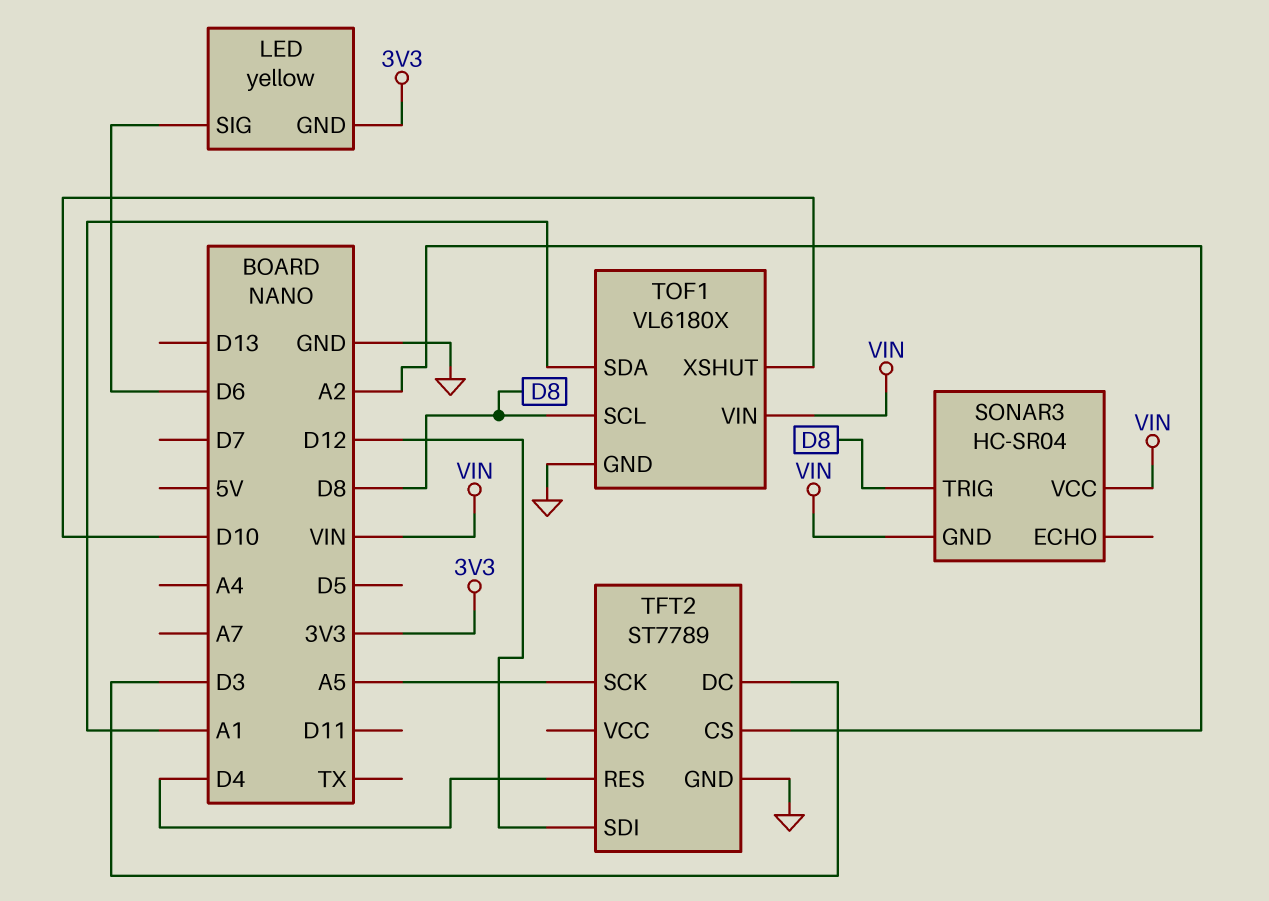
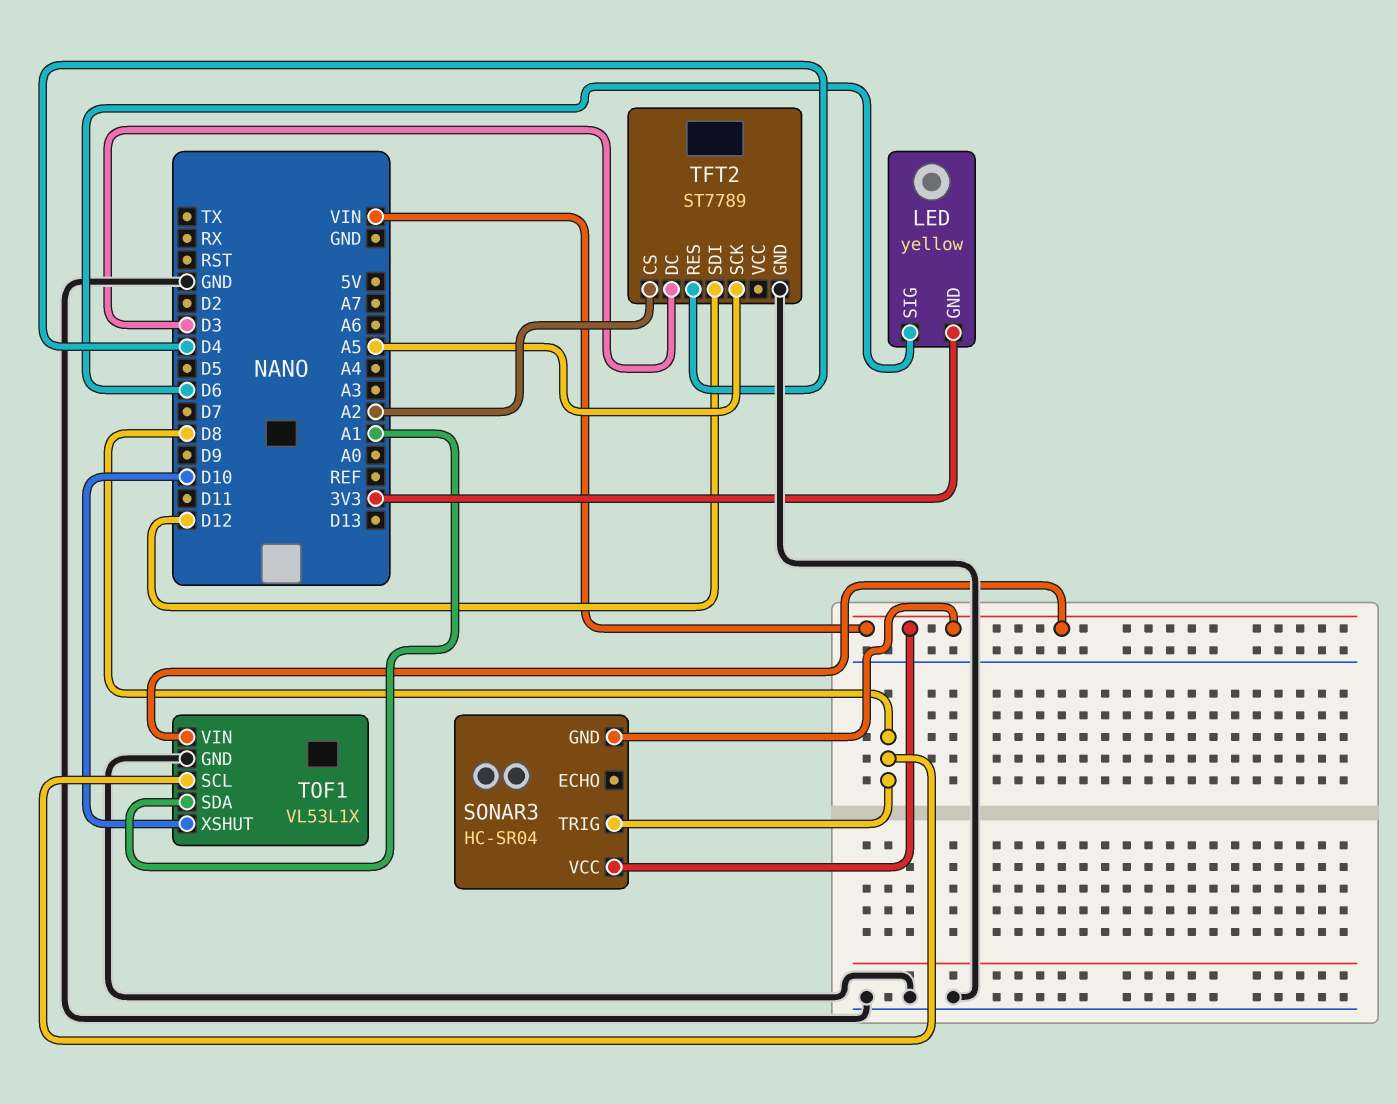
TOF1: VL6180X -> VL53L1X

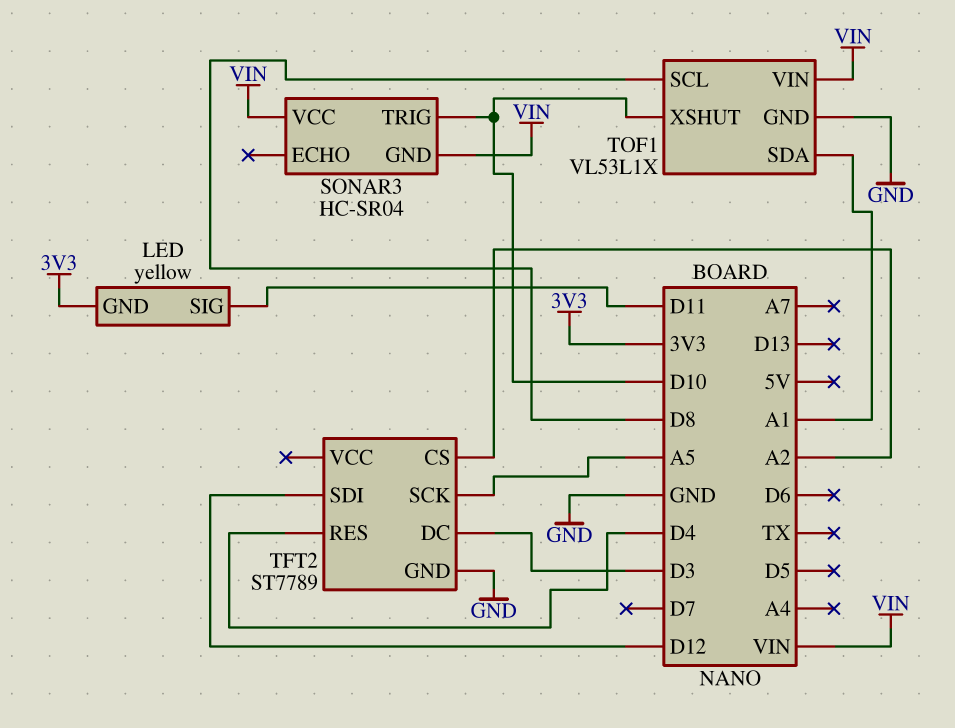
LED pin SIG: D6 -> D11
SONAR3 pin TRIG: D8 -> D10

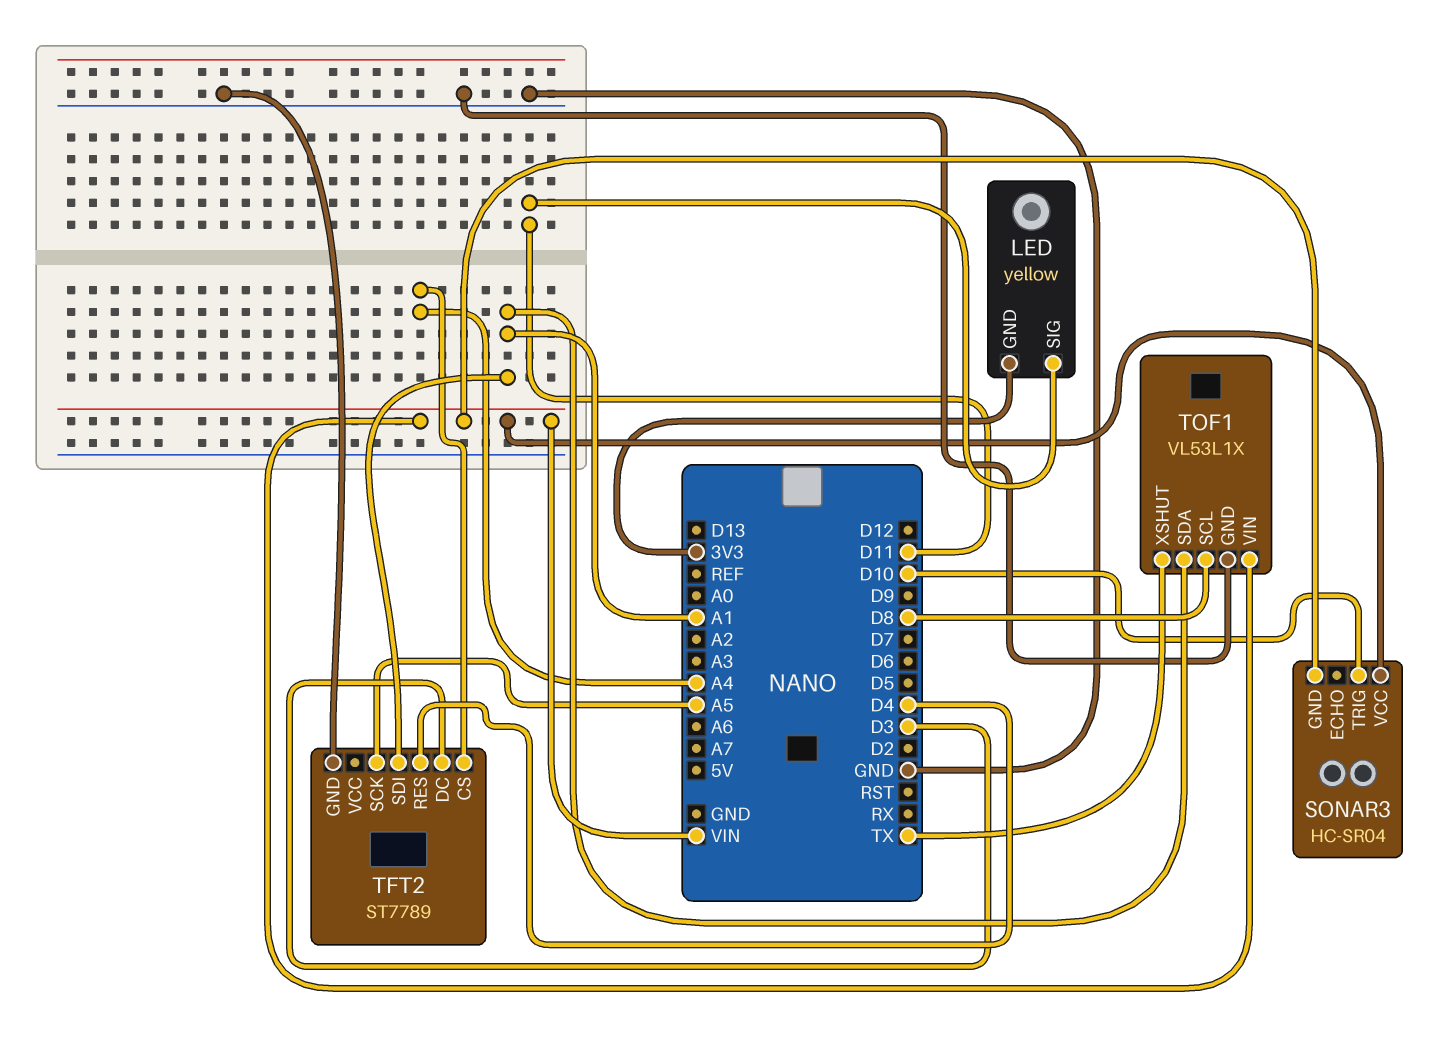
TFT2 pin CS: A2 -> A4
TFT2 pin SDI: D12 -> A1
TOF1 pin XSHUT: D10 -> TX

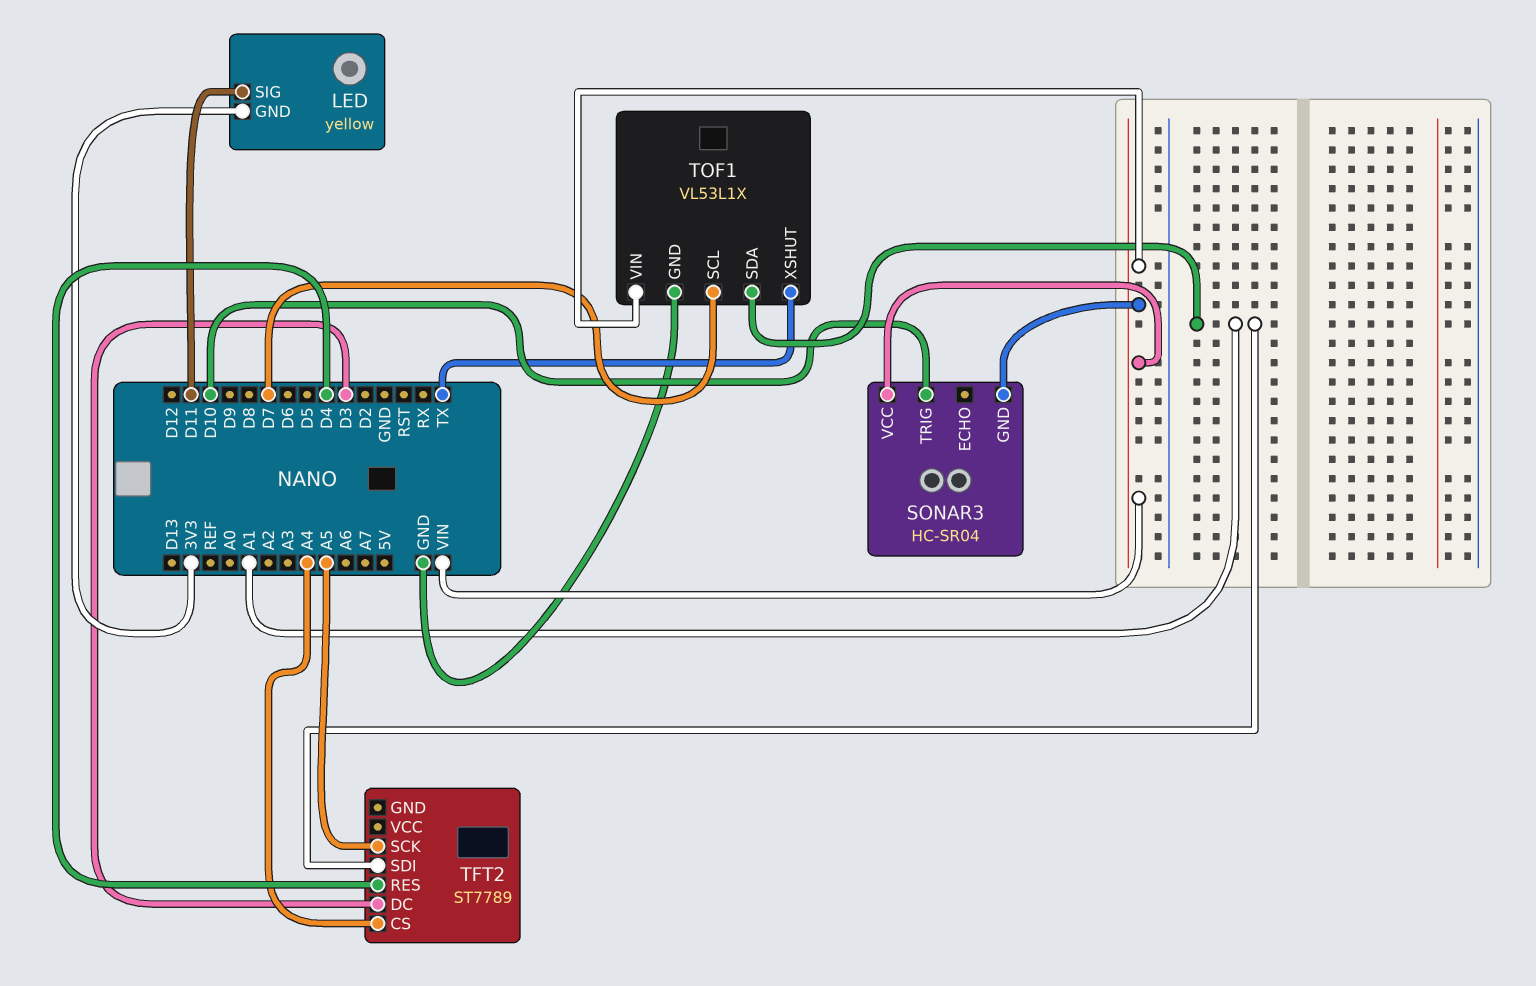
TFT2 pin GND: GND -> none
TOF1 pin SCL: D8 -> D7

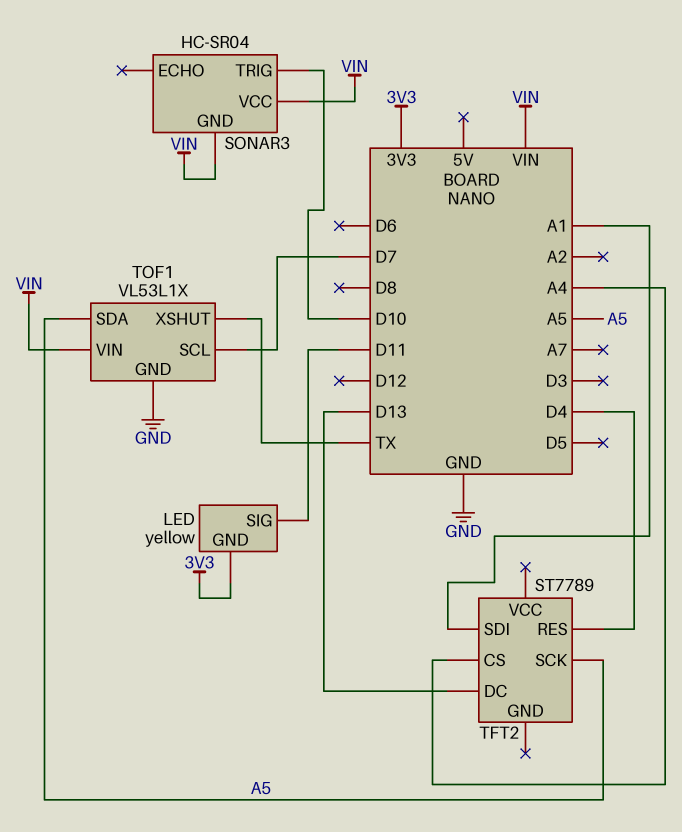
TFT2 pin DC: D3 -> D13
TOF1 pin SDA: A1 -> A5

